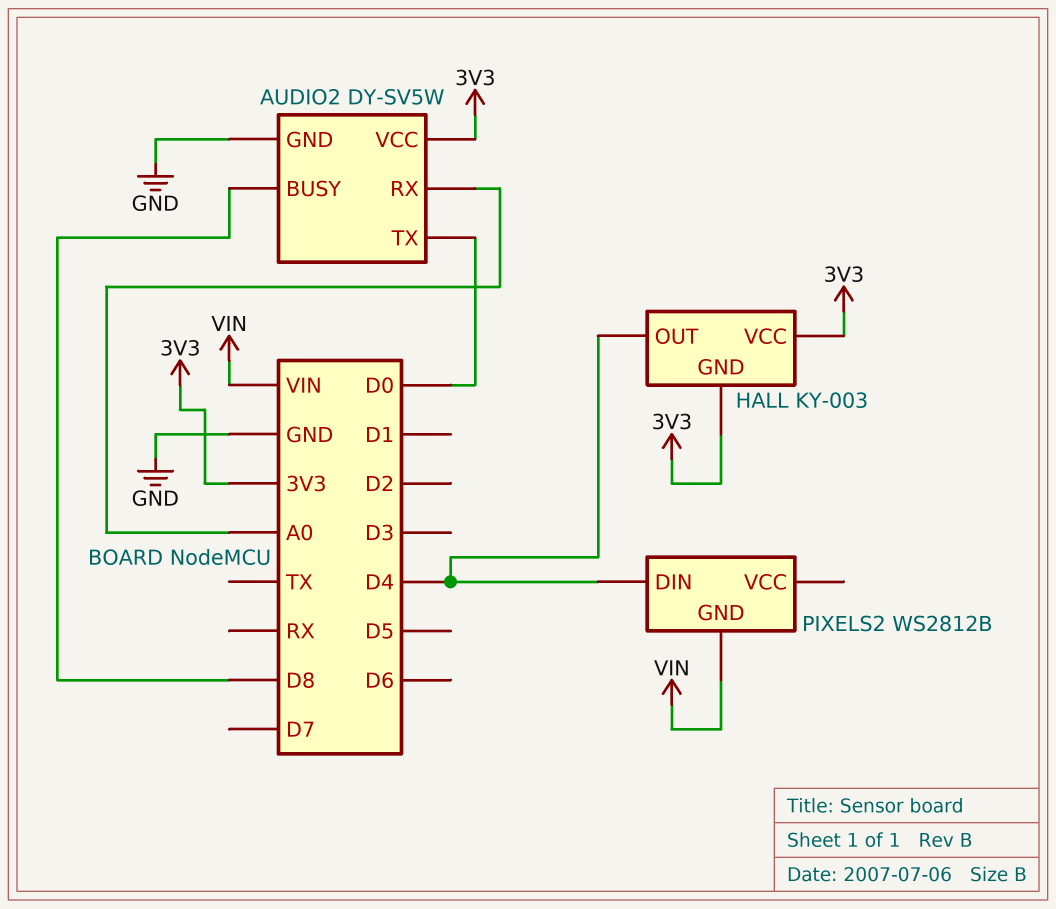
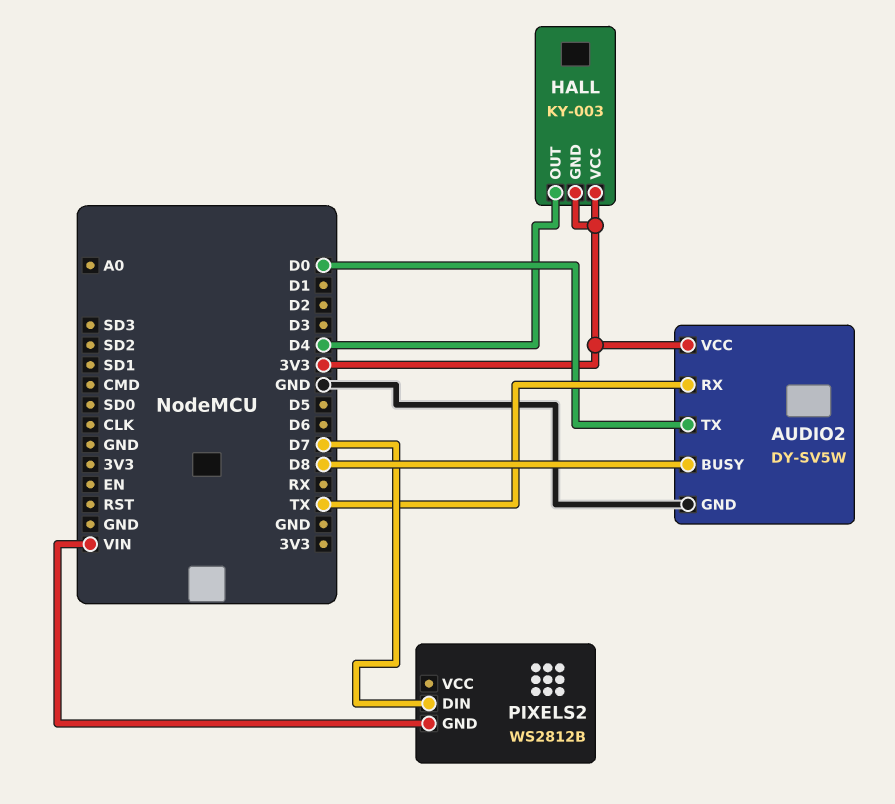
AUDIO2 pin RX: A0 -> TX
PIXELS2 pin DIN: D4 -> D7

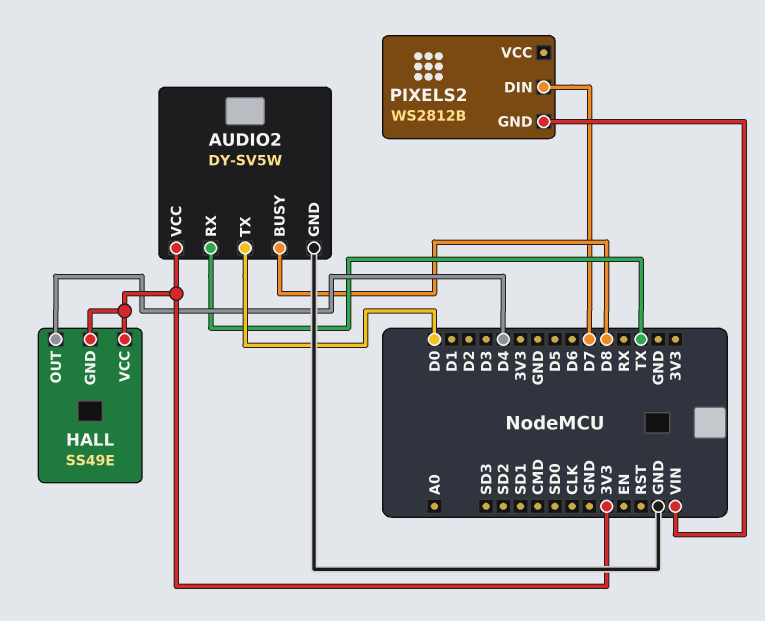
HALL: KY-003 -> SS49E

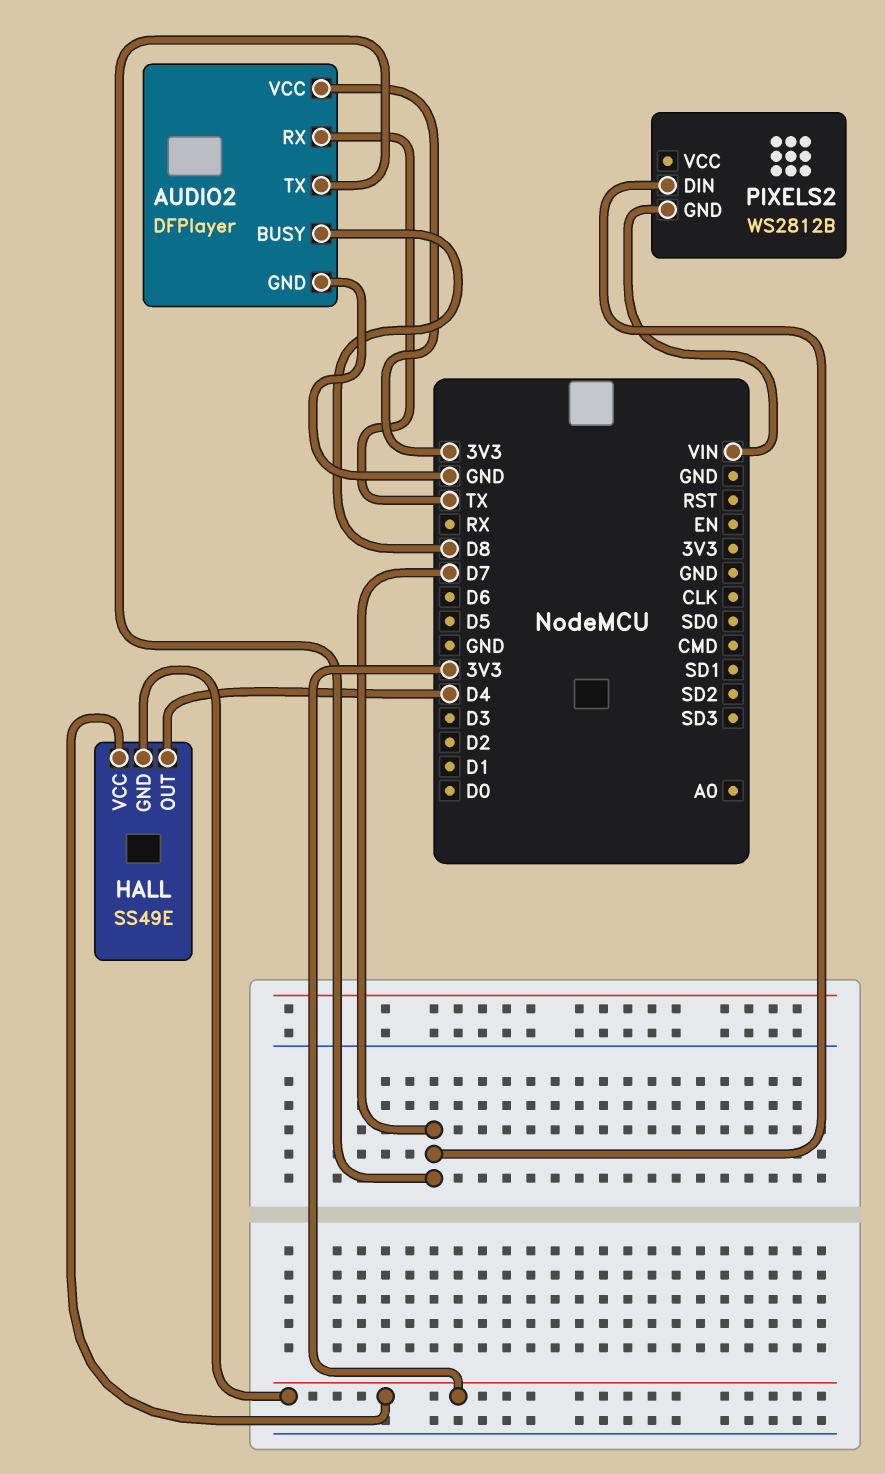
AUDIO2: DY-SV5W -> DFPlayer
AUDIO2 pin TX: D0 -> D7

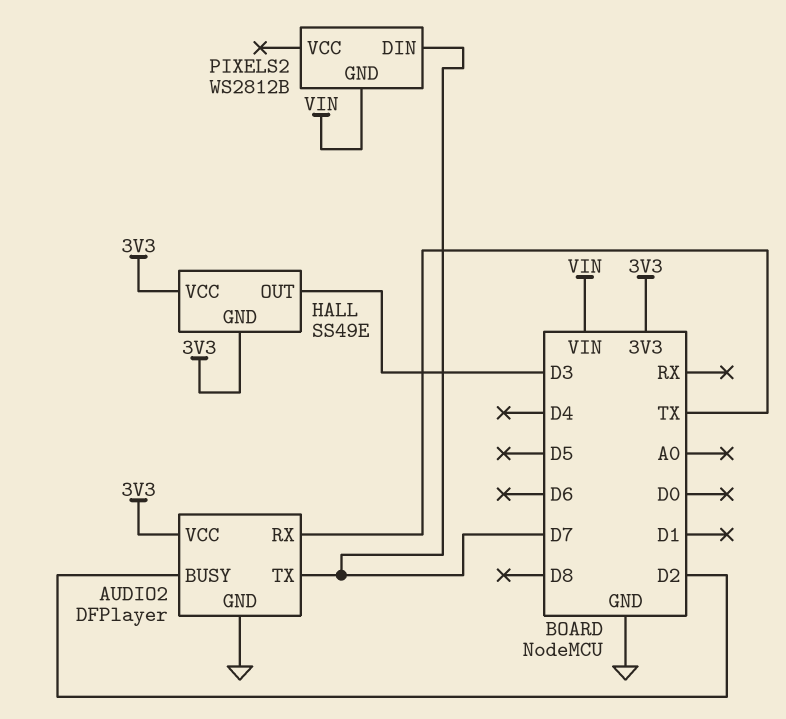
AUDIO2 pin BUSY: D8 -> D2
HALL pin OUT: D4 -> D3

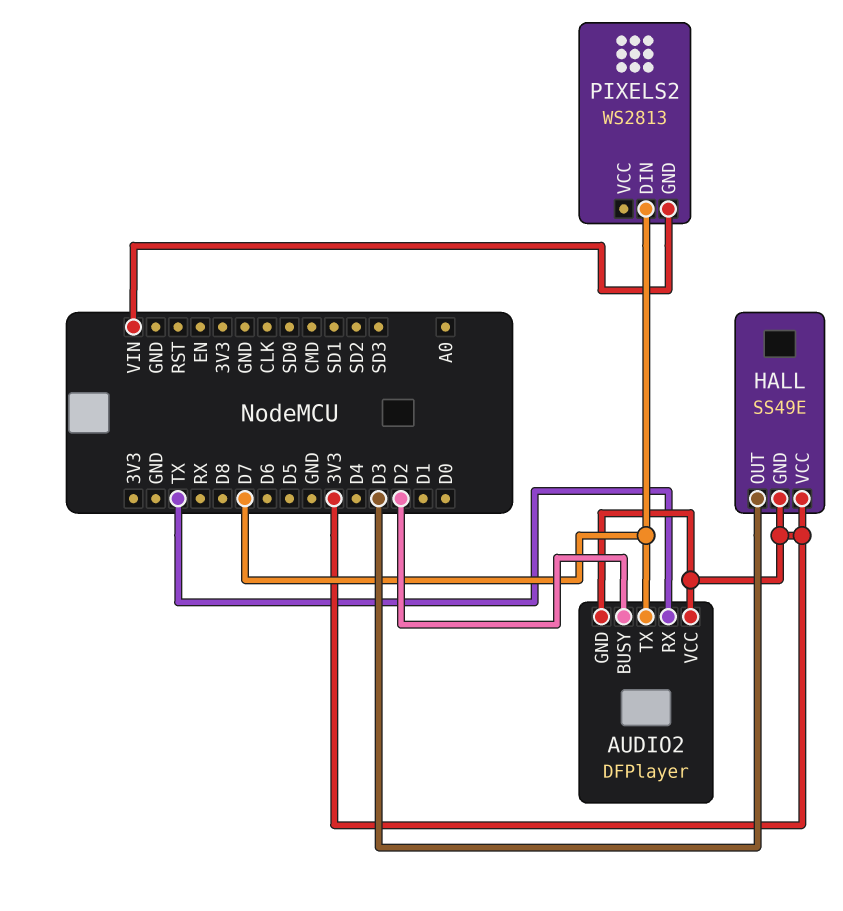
AUDIO2 pin GND: GND -> 3V3
PIXELS2: WS2812B -> WS2813

